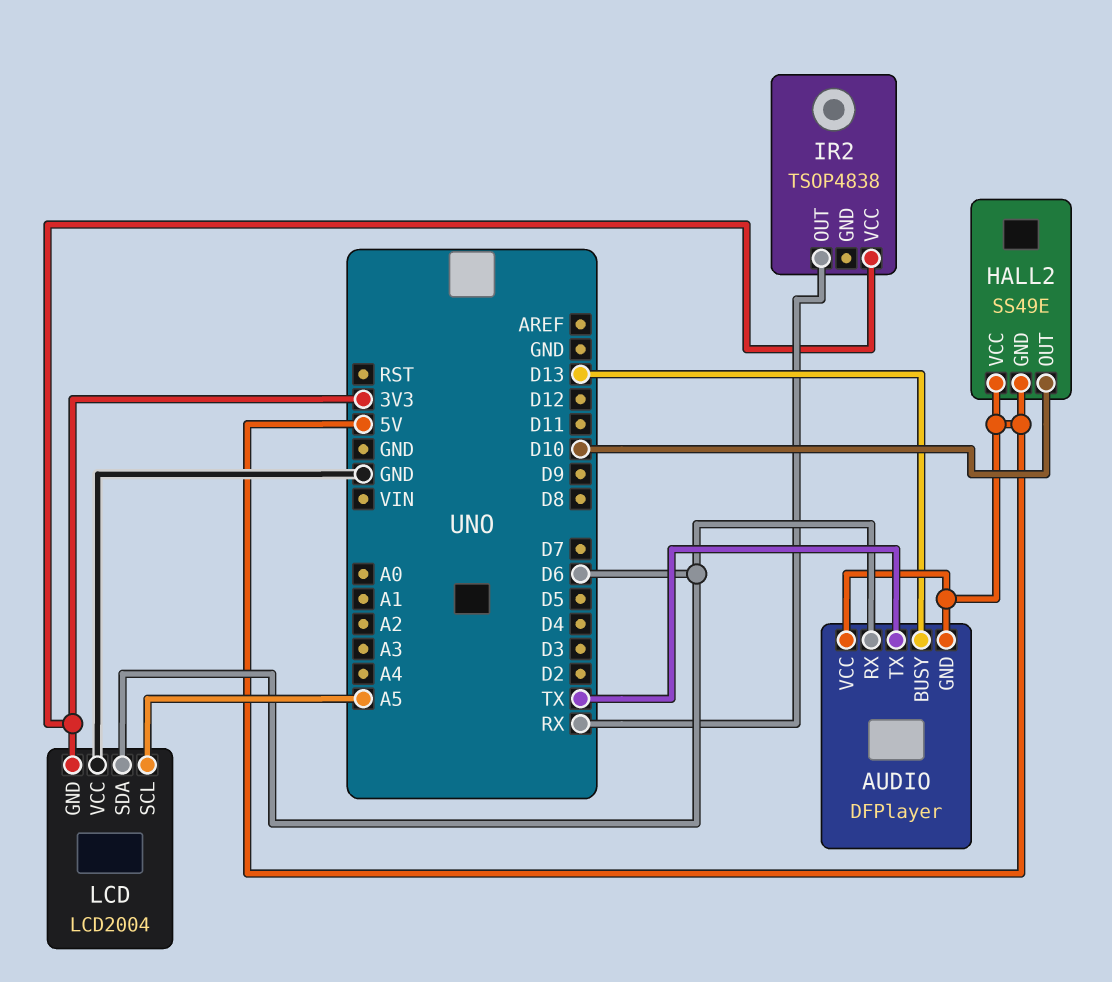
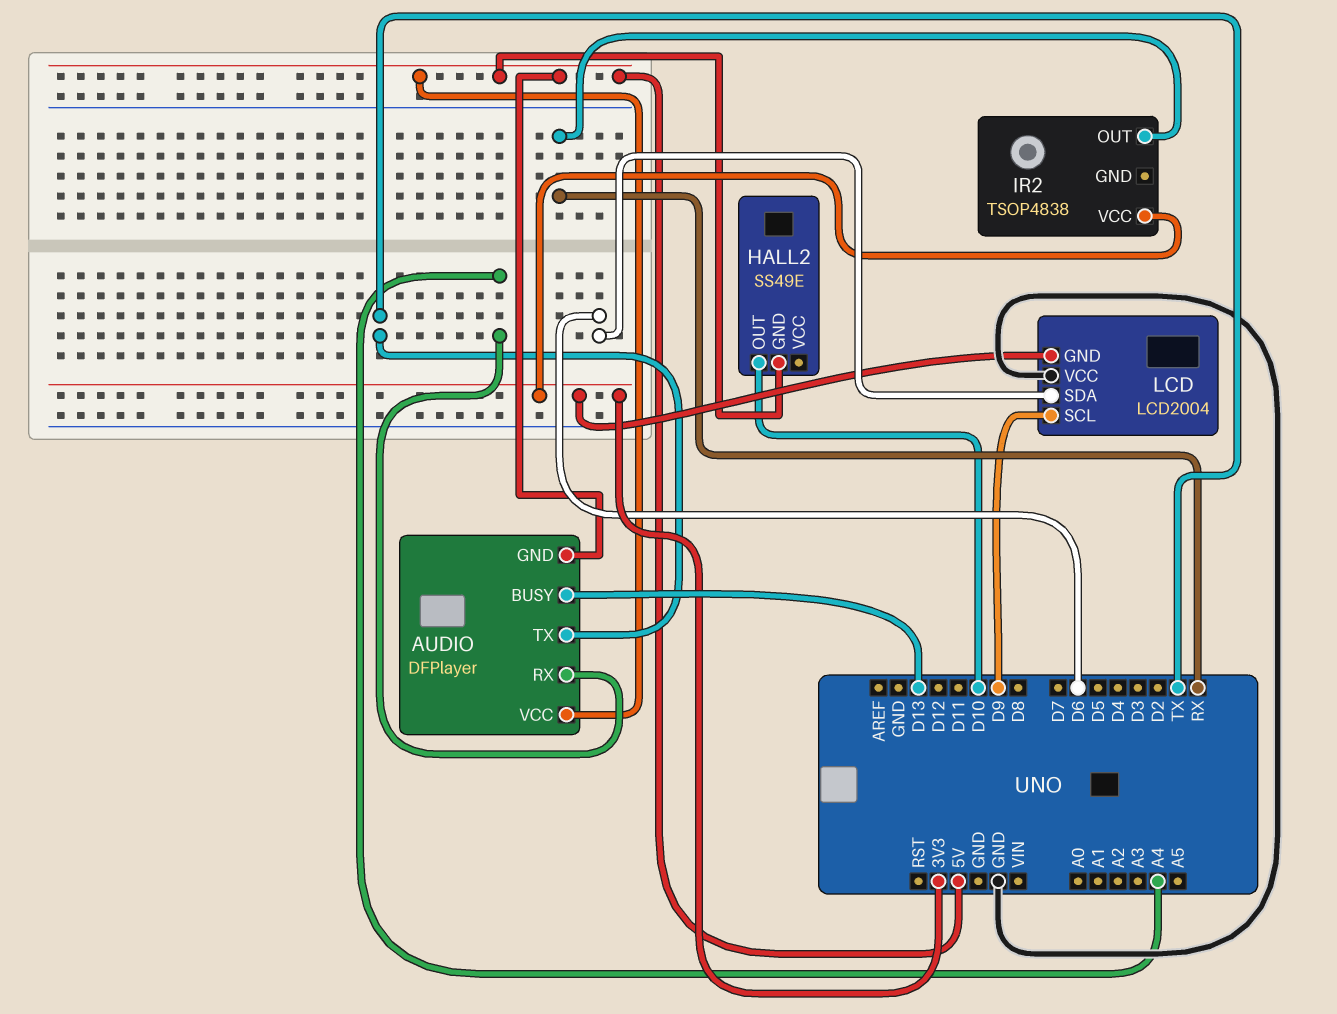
AUDIO pin RX: D6 -> A4
HALL2 pin VCC: 5V -> none
LCD pin SCL: A5 -> D9

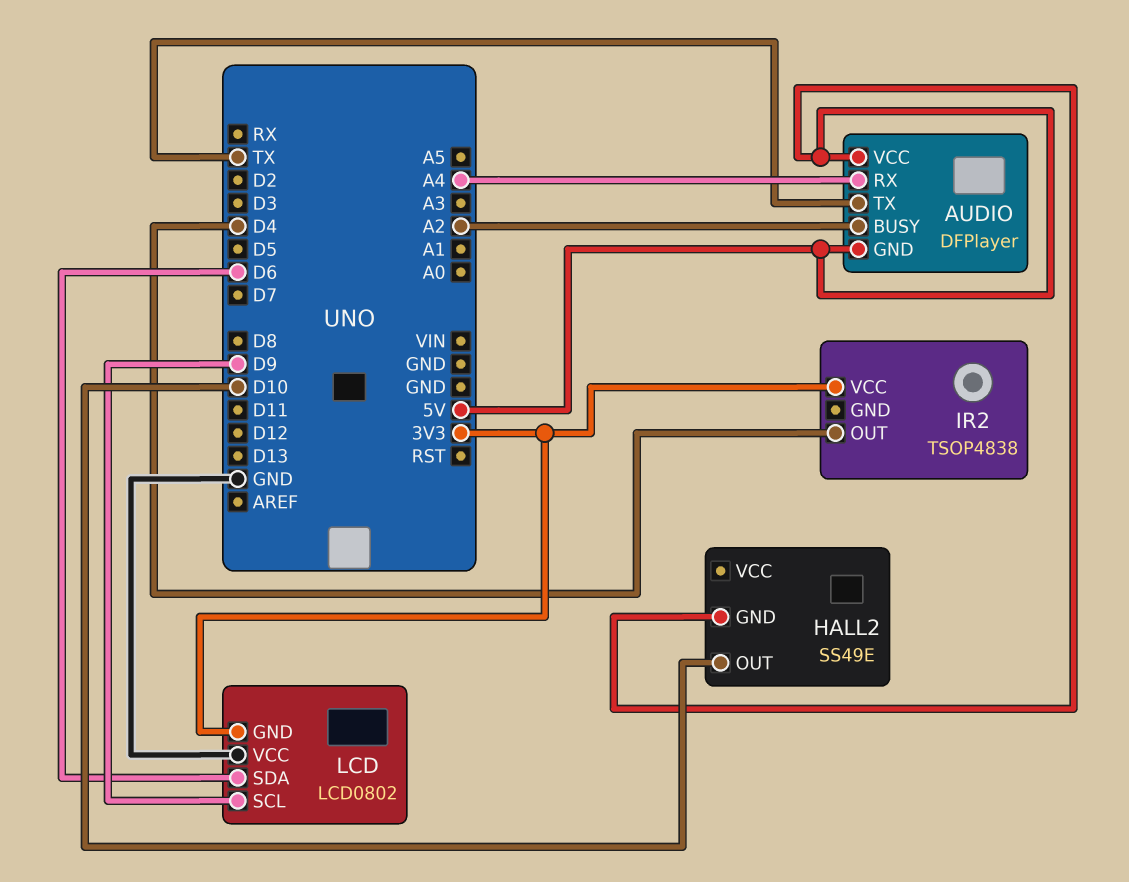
AUDIO pin BUSY: D13 -> A2
IR2 pin OUT: RX -> D4
LCD: LCD2004 -> LCD0802

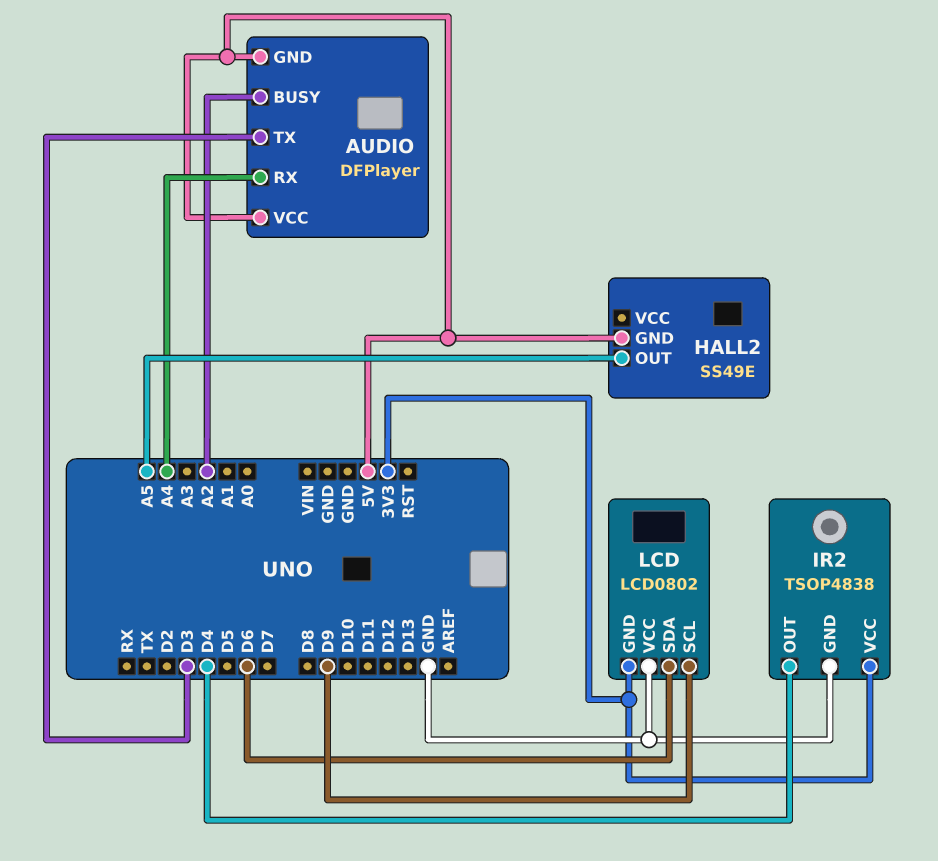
AUDIO pin TX: TX -> D3
HALL2 pin OUT: D10 -> A5
IR2 pin GND: none -> GND

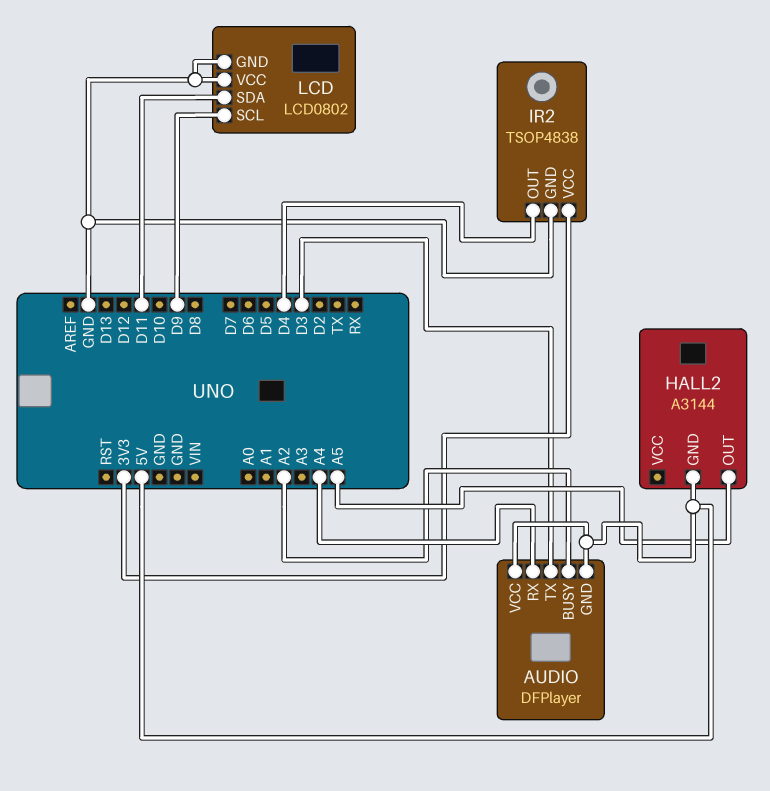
HALL2: SS49E -> A3144
LCD pin GND: 3V3 -> GND
LCD pin SDA: D6 -> D11

